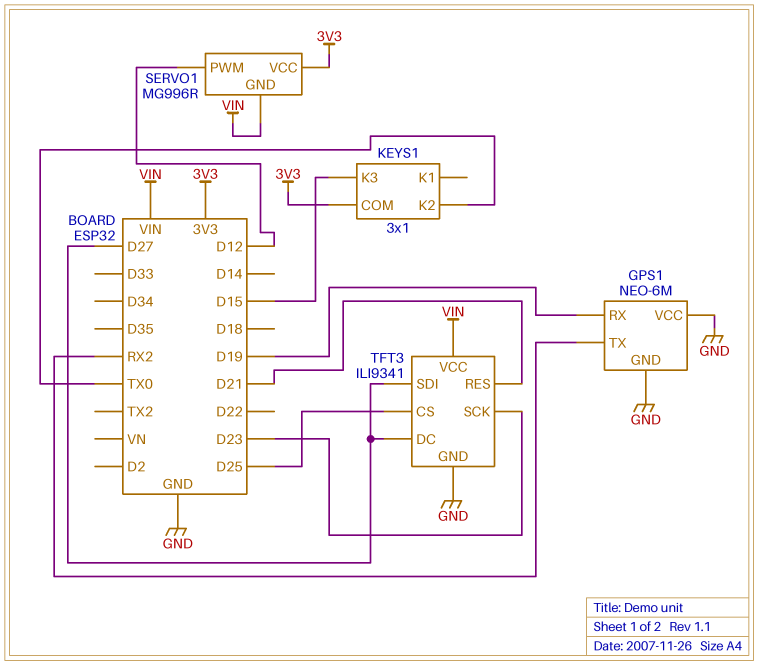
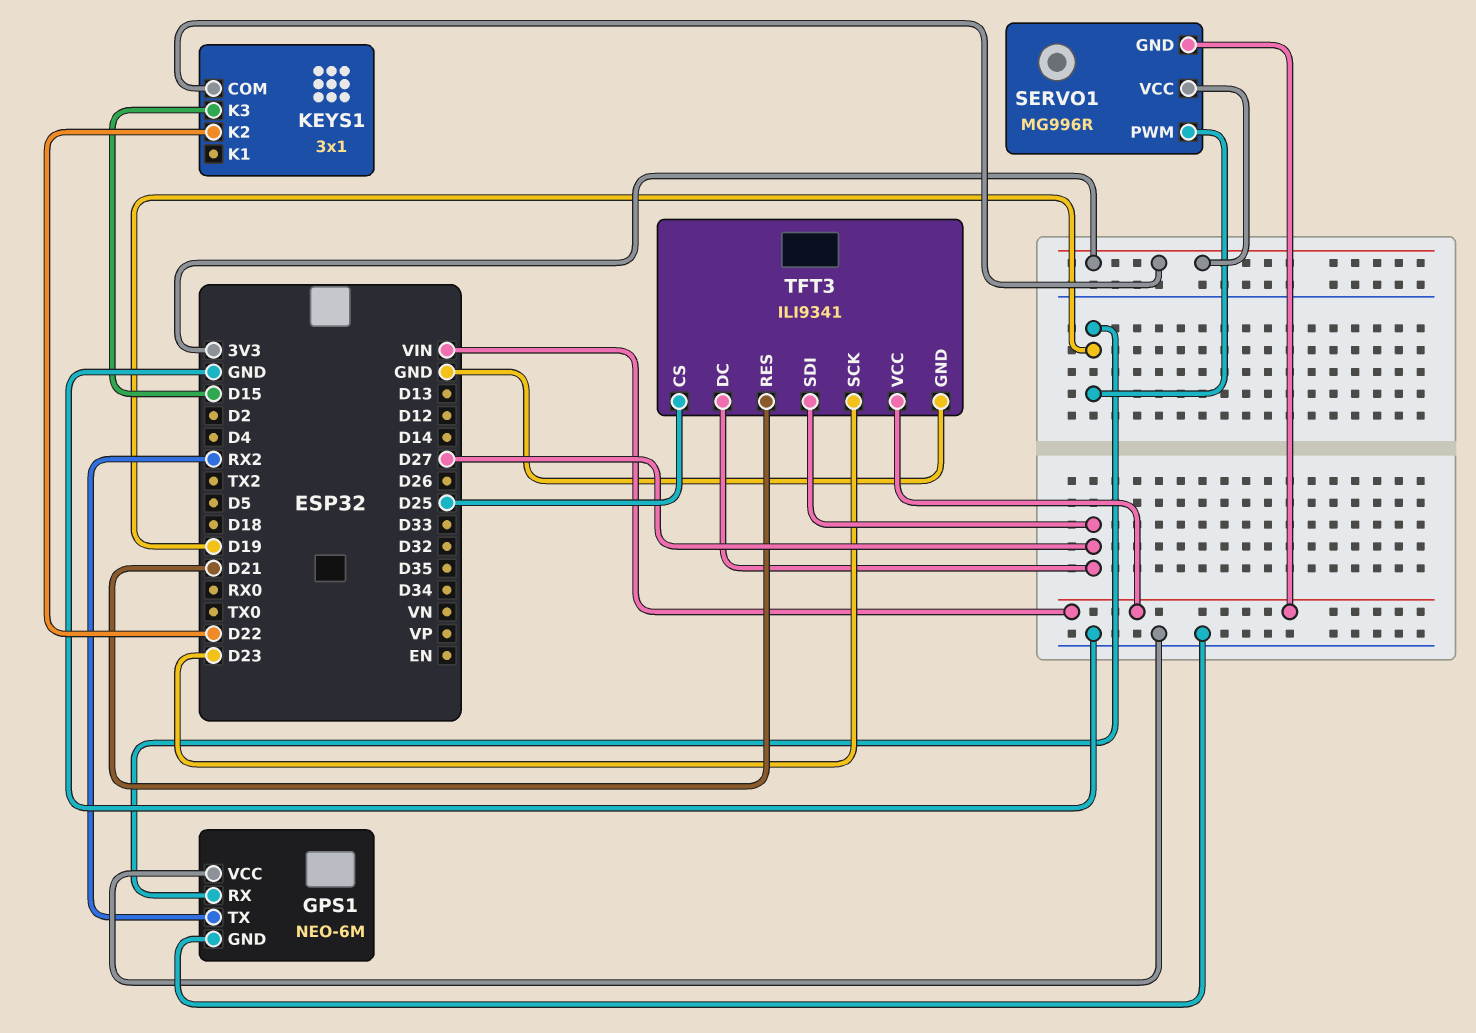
KEYS1 pin K2: TX0 -> D22
SERVO1 pin PWM: D12 -> D19

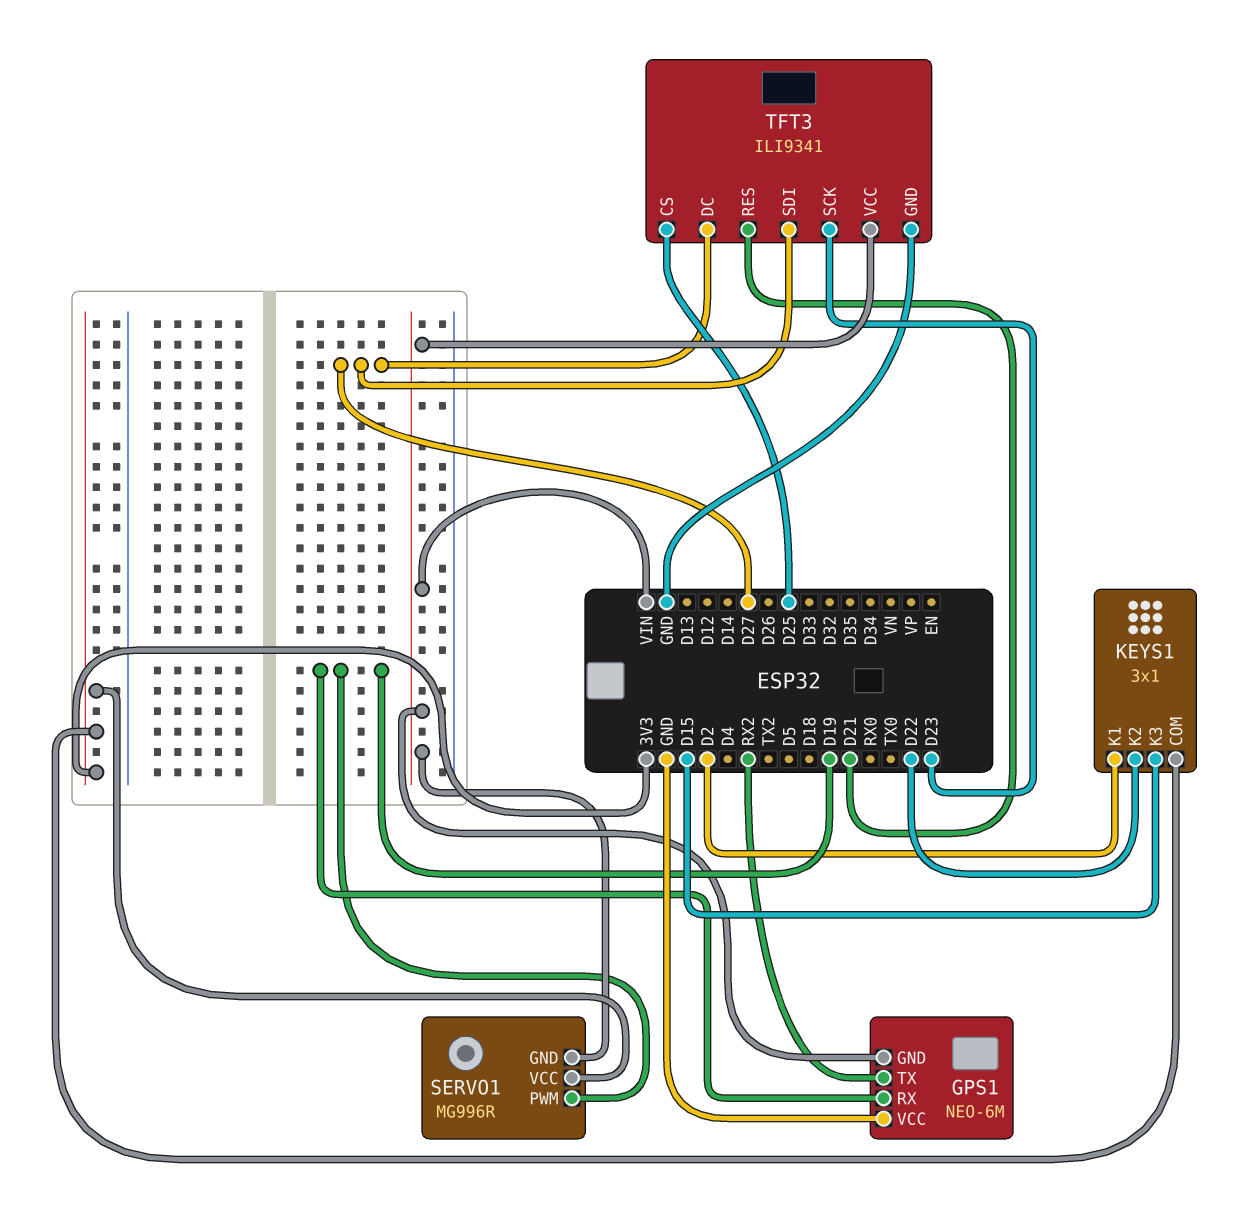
GPS1 pin GND: GND -> VIN
KEYS1 pin K1: none -> D2

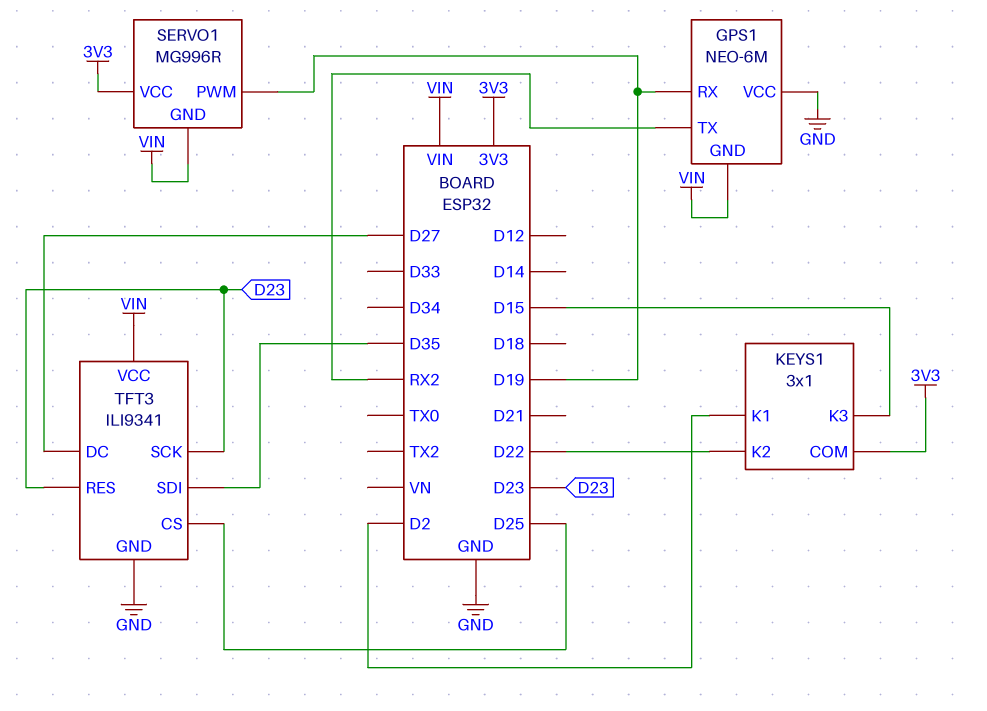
TFT3 pin RES: D21 -> D23
TFT3 pin SDI: D27 -> D35

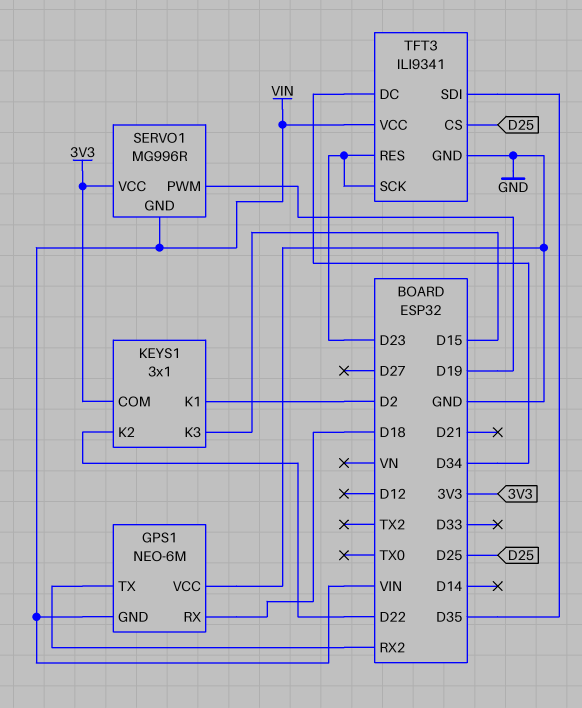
GPS1 pin RX: D19 -> D18
TFT3 pin DC: D27 -> D34

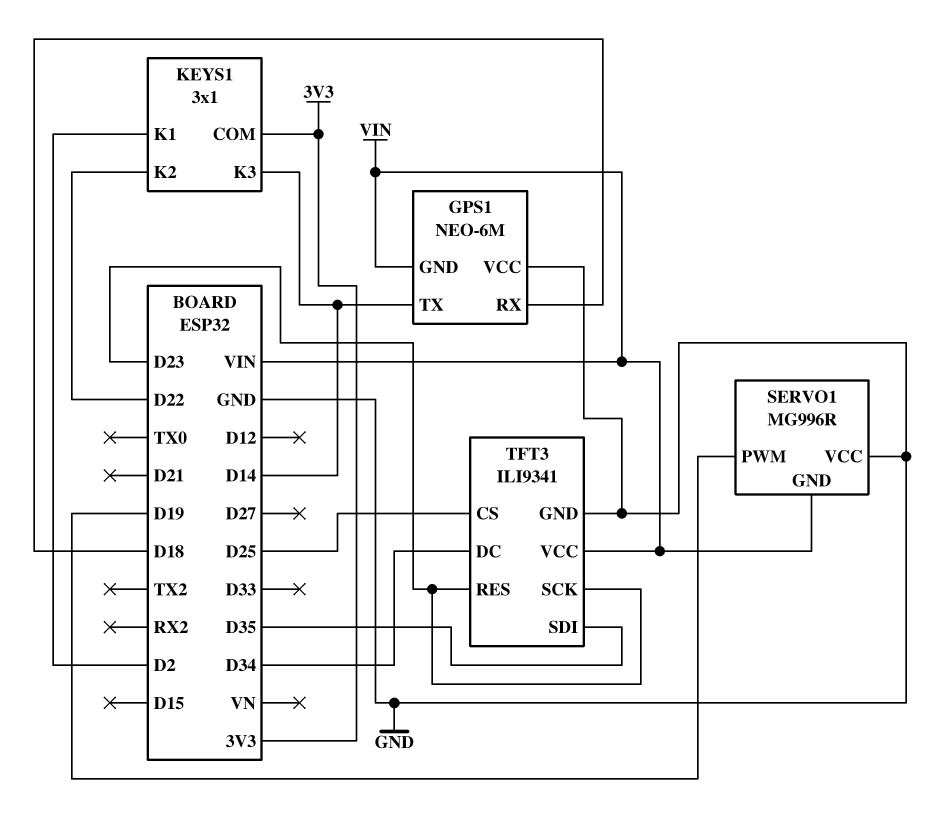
GPS1 pin TX: RX2 -> D14
KEYS1 pin K3: D15 -> D14
SERVO1 pin VCC: 3V3 -> GND

